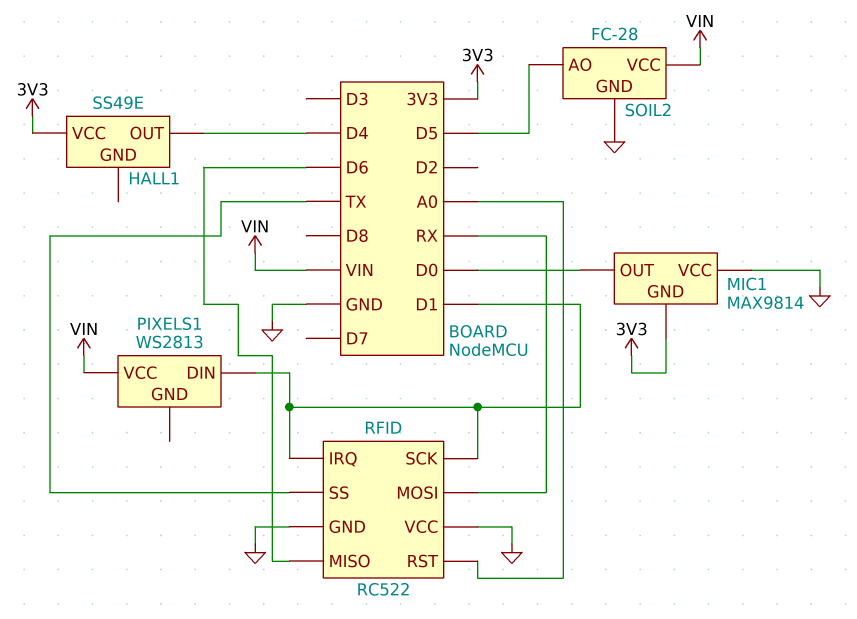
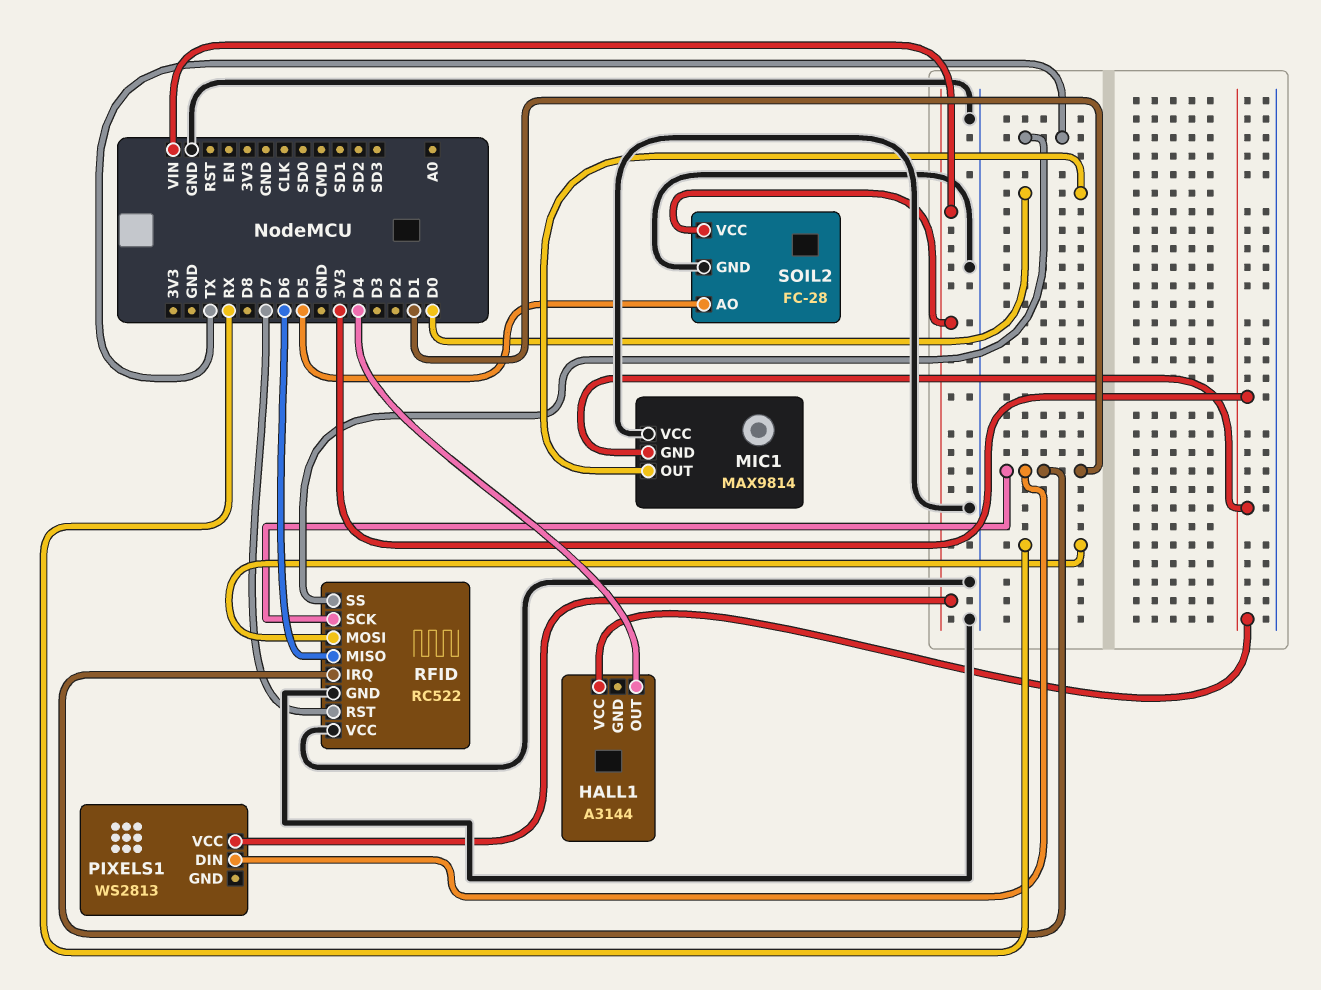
HALL1: SS49E -> A3144
RFID pin RST: A0 -> D7

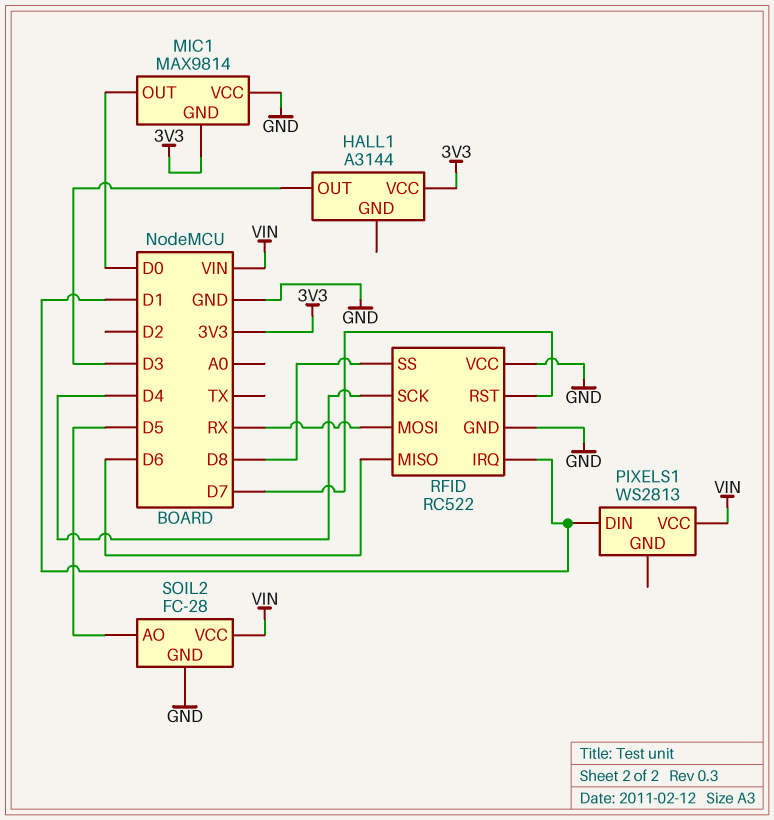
HALL1 pin OUT: D4 -> D3
RFID pin SCK: D1 -> D4
RFID pin SS: TX -> D8

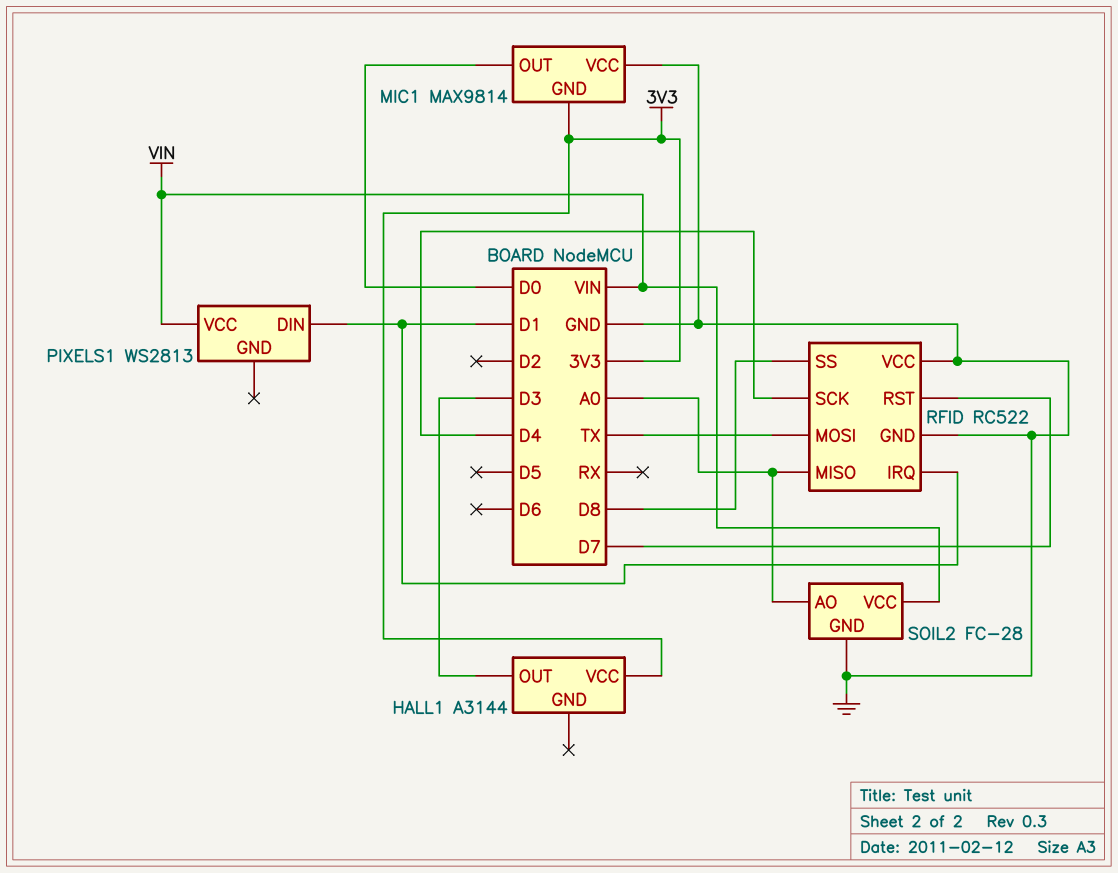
RFID pin MISO: D6 -> A0
RFID pin MOSI: RX -> TX
SOIL2 pin AO: D5 -> A0

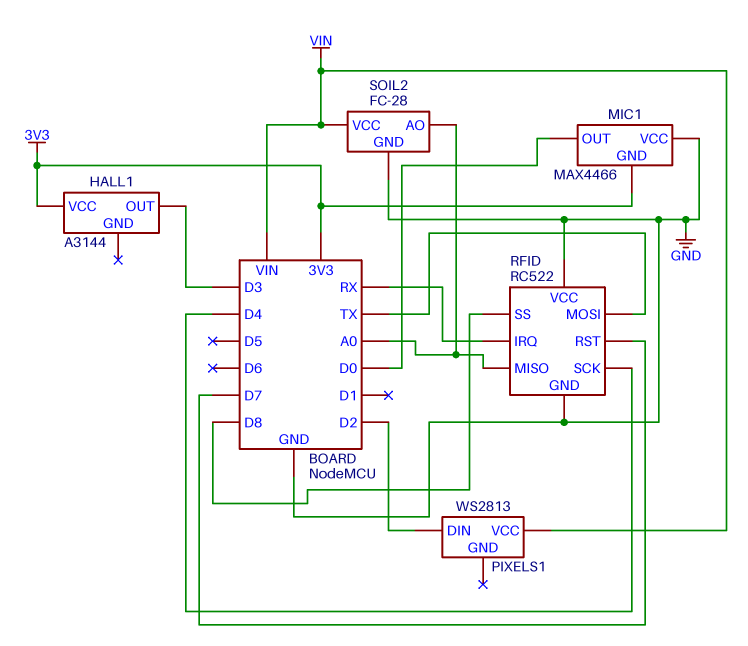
MIC1: MAX9814 -> MAX4466
PIXELS1 pin DIN: D1 -> D2
RFID pin IRQ: D1 -> RX

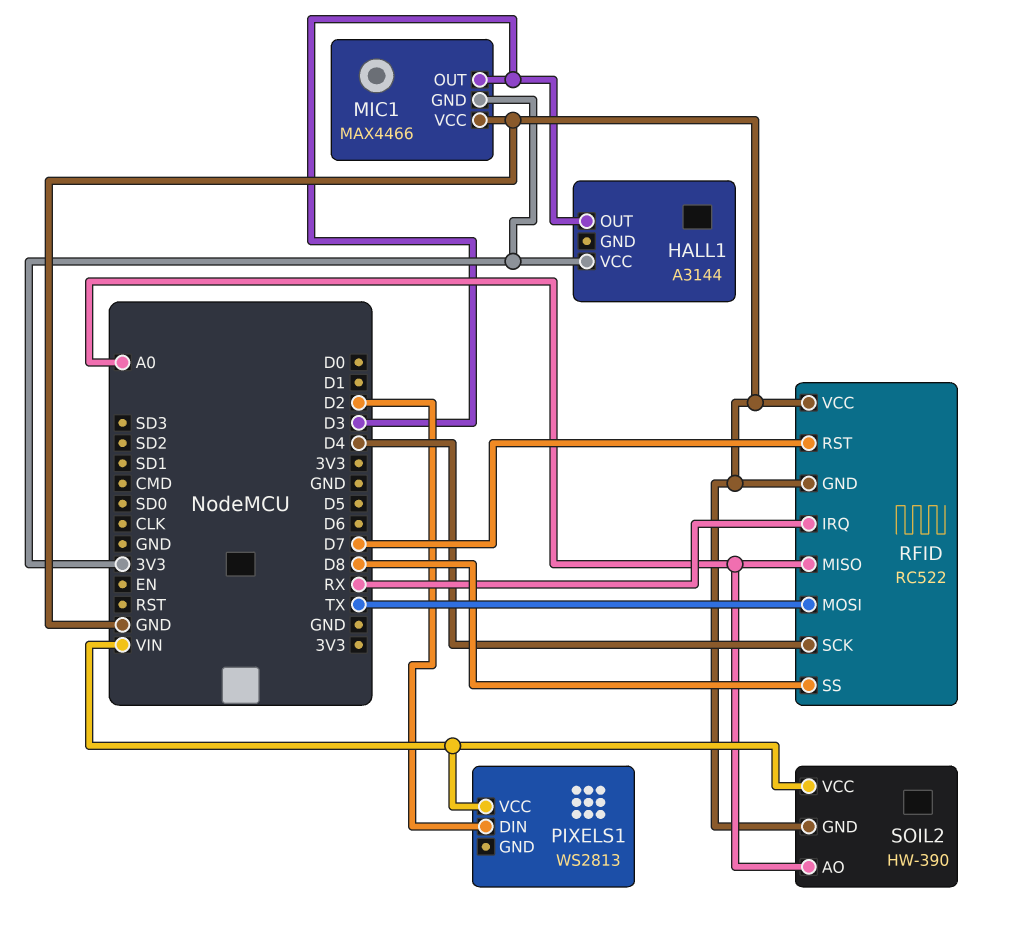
MIC1 pin OUT: D0 -> D3
SOIL2: FC-28 -> HW-390

